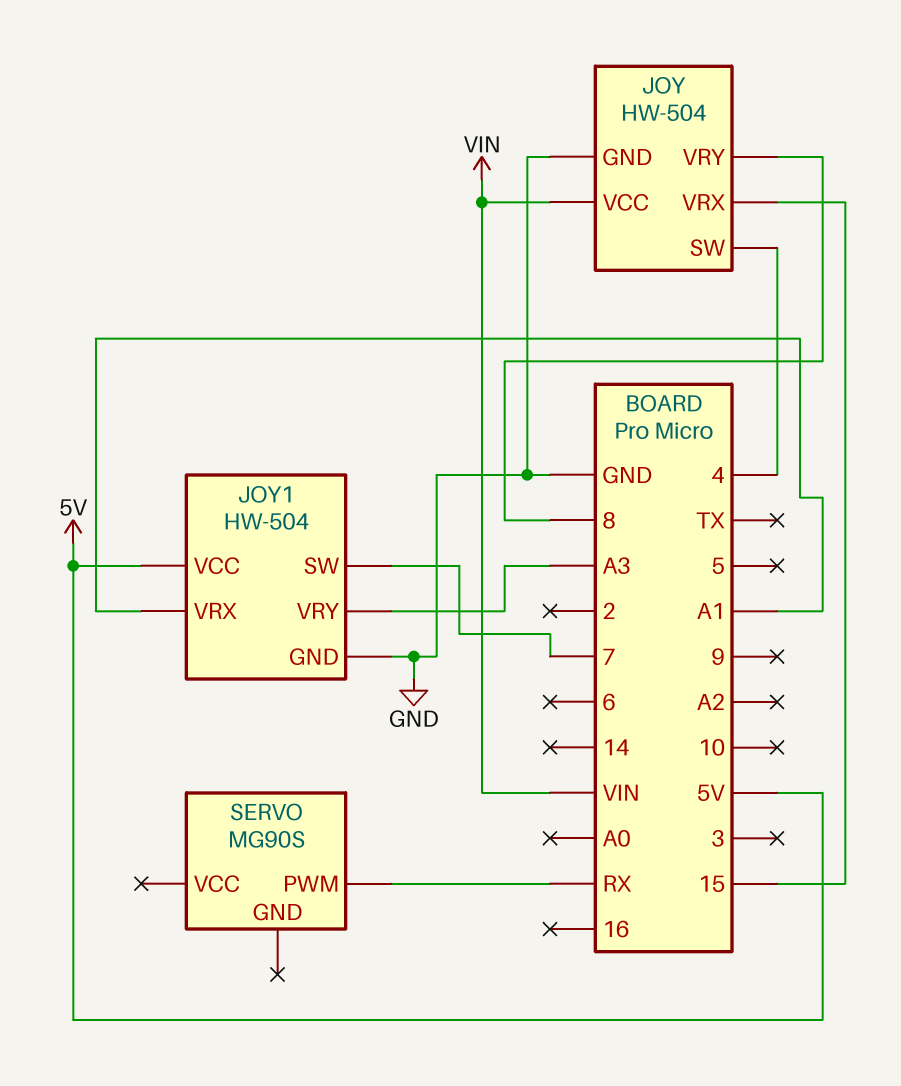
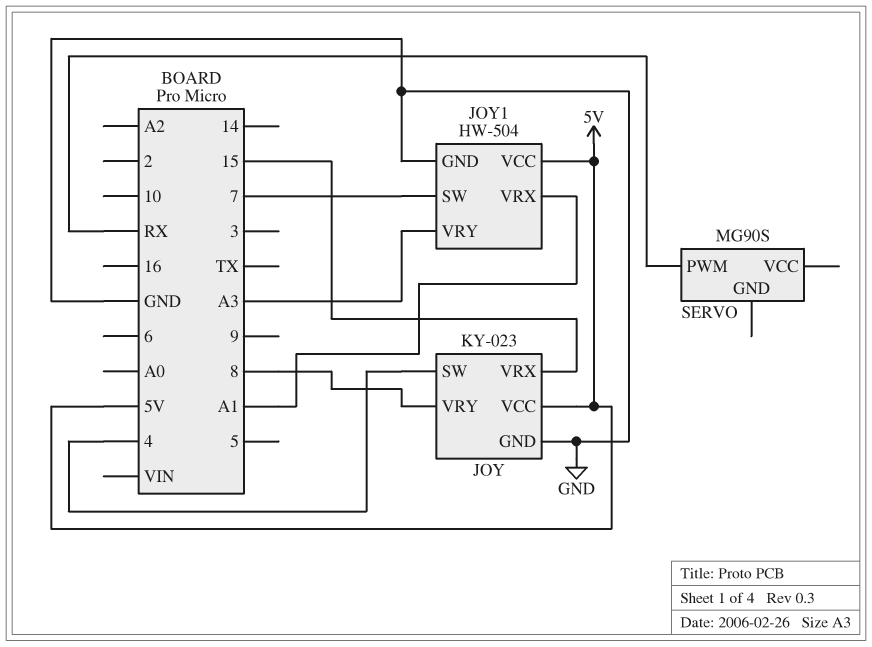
JOY: HW-504 -> KY-023
JOY pin VCC: VIN -> 5V

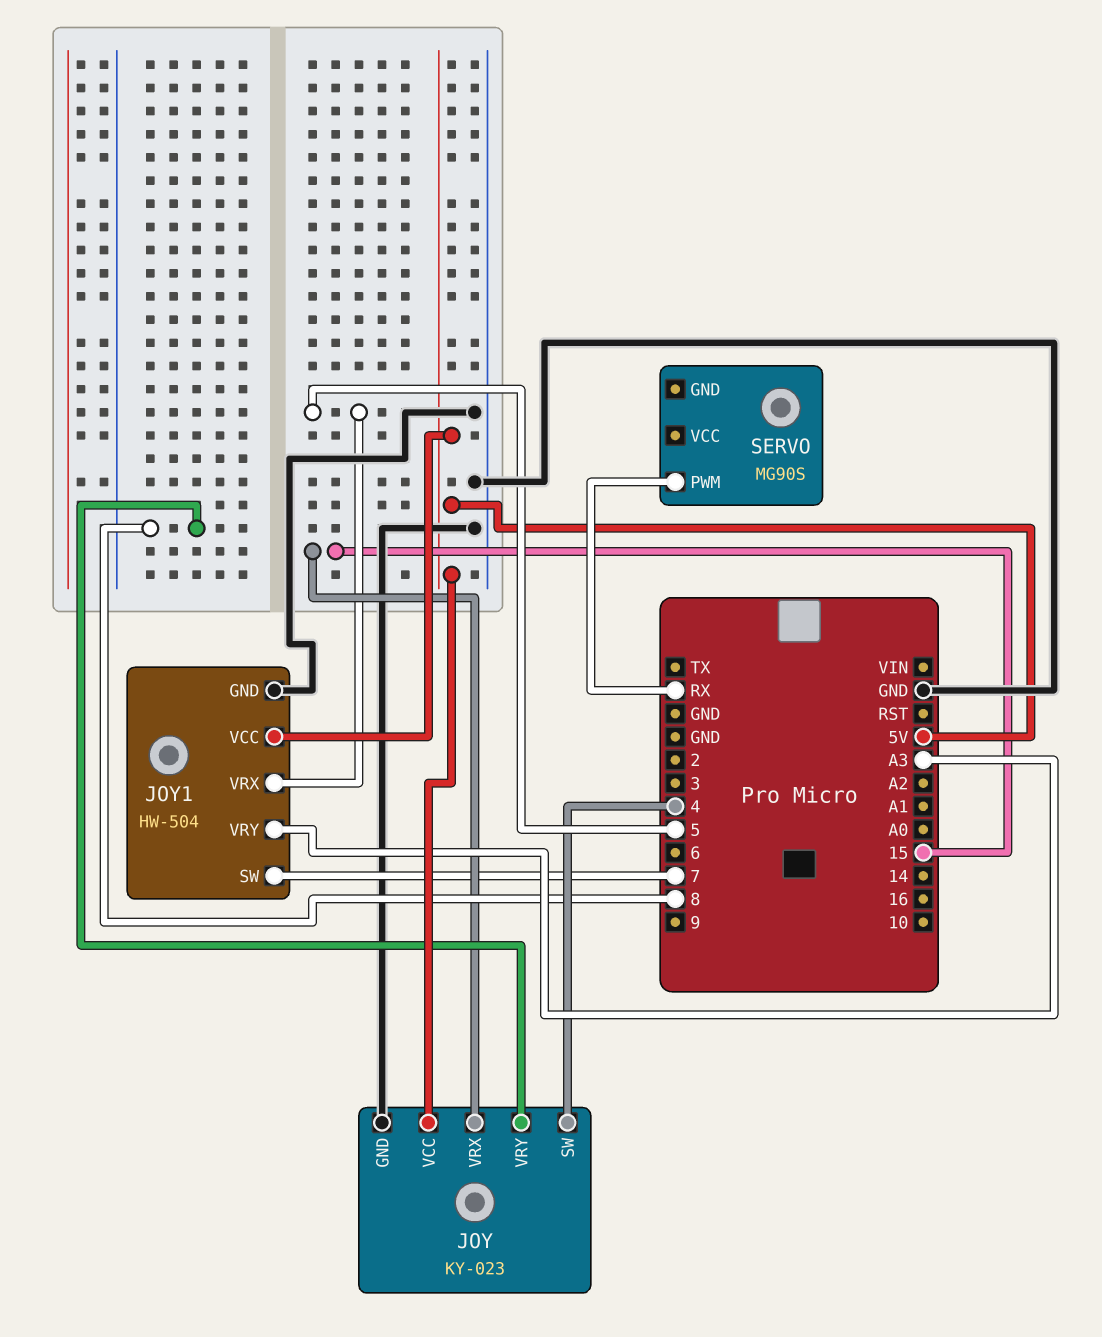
JOY1 pin VRX: A1 -> 5

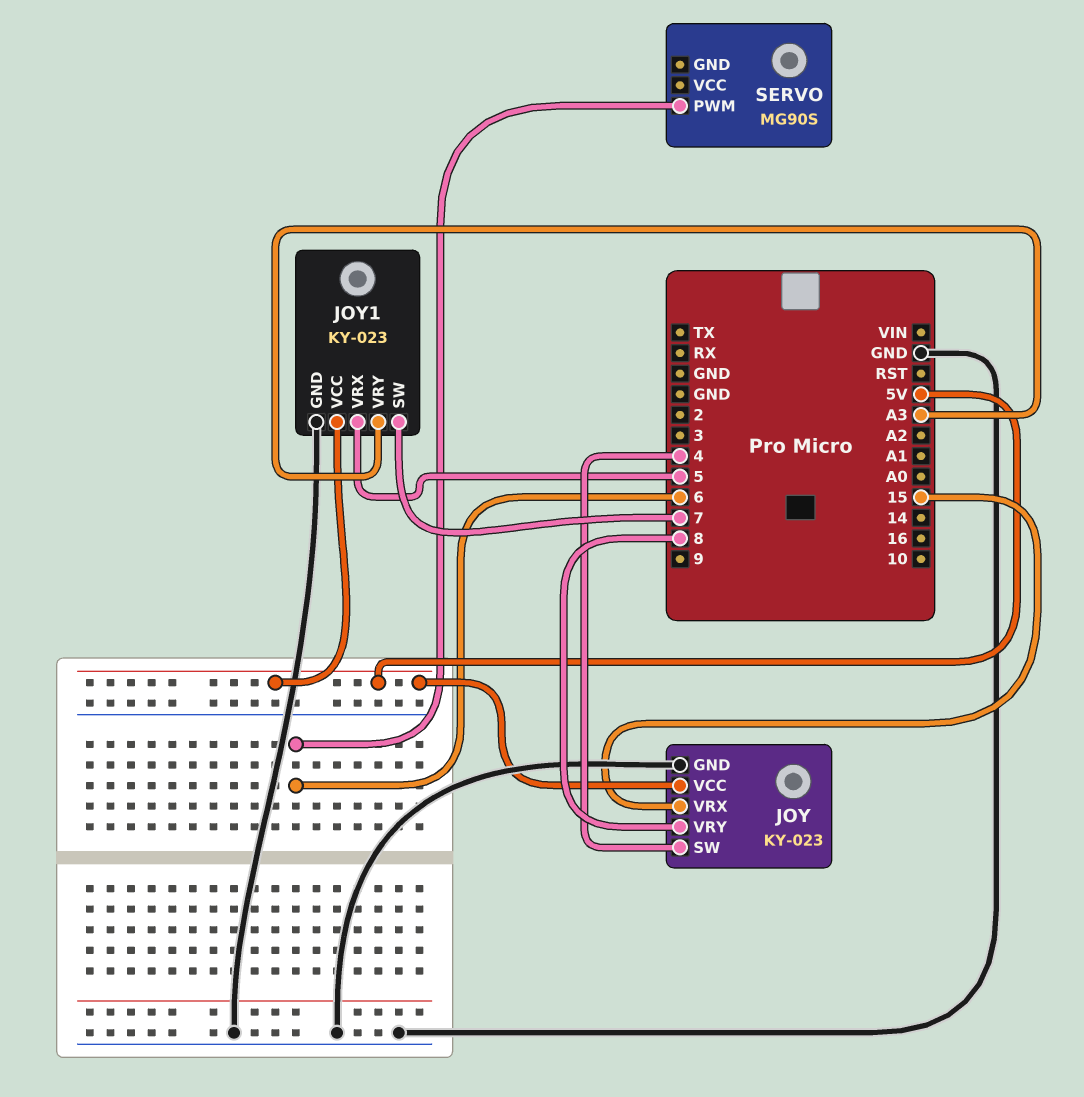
JOY1: HW-504 -> KY-023
SERVO pin PWM: RX -> 6

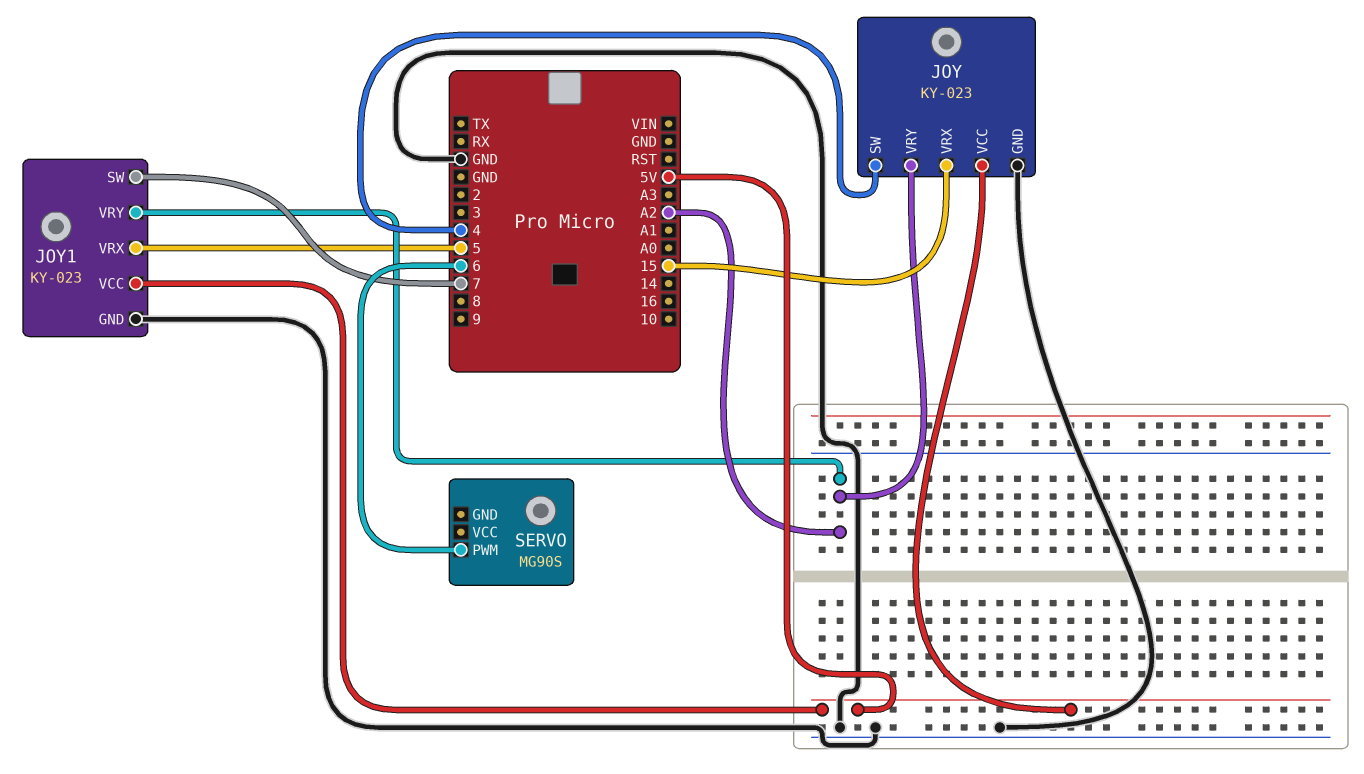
JOY pin VRY: 8 -> A2
JOY1 pin VRY: A3 -> A2

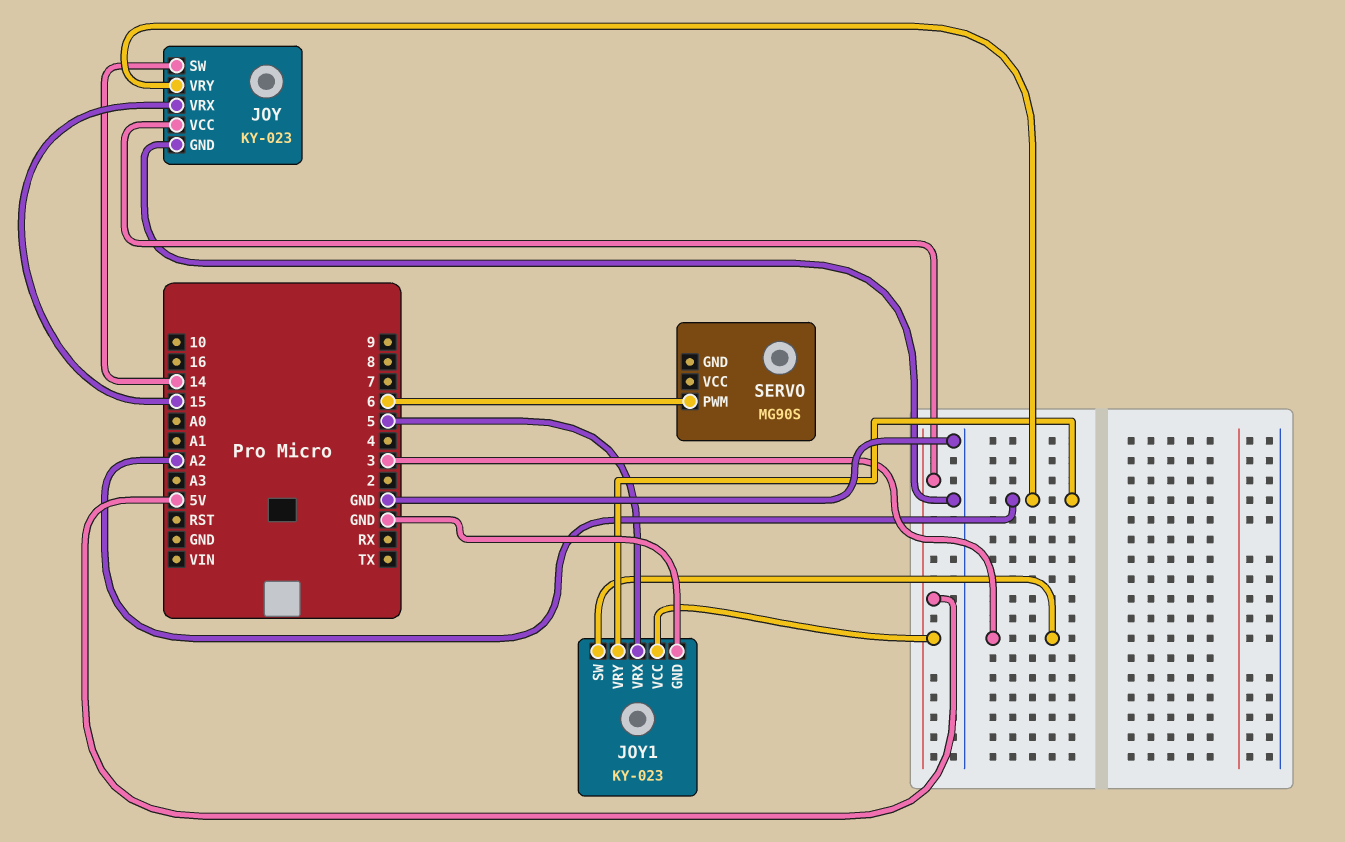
JOY pin SW: 4 -> 14
JOY1 pin SW: 7 -> 3

